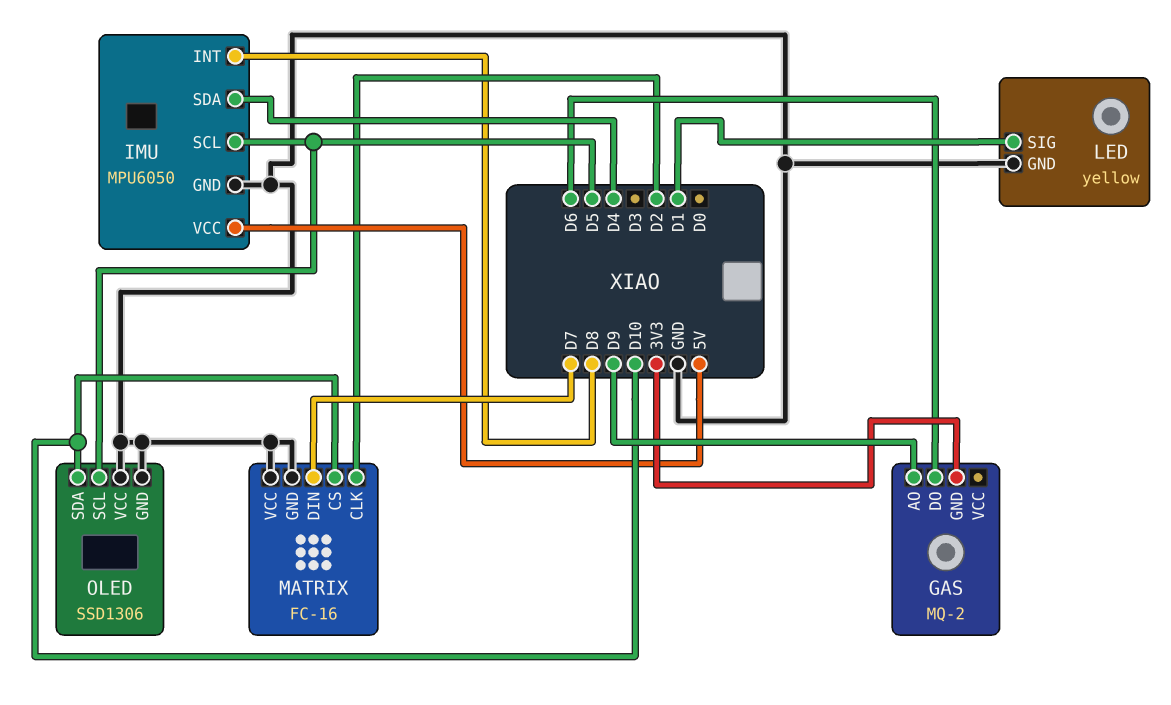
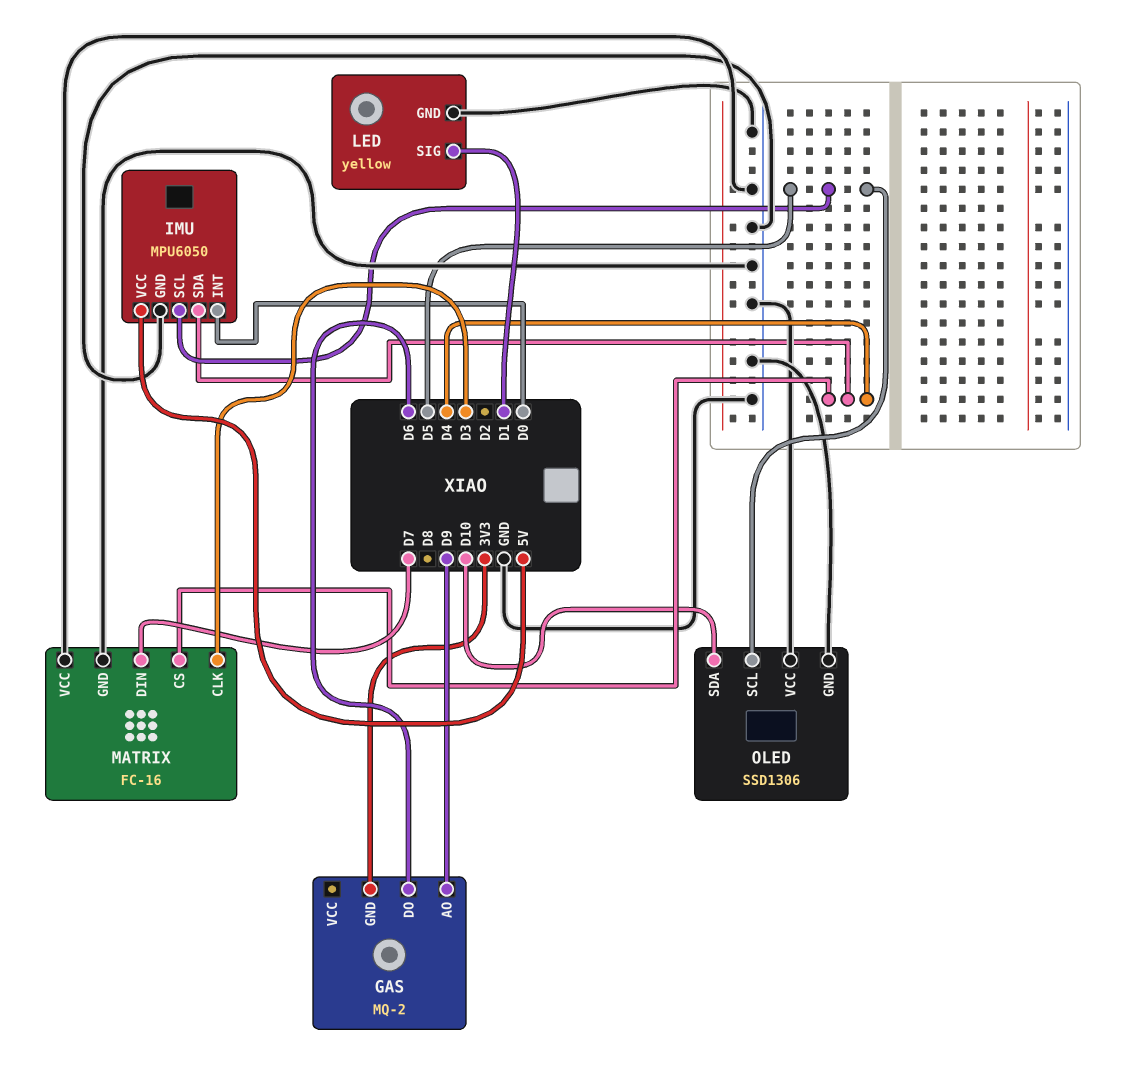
IMU pin INT: D8 -> D0
MATRIX pin CLK: D2 -> D3
MATRIX pin CS: D10 -> D4

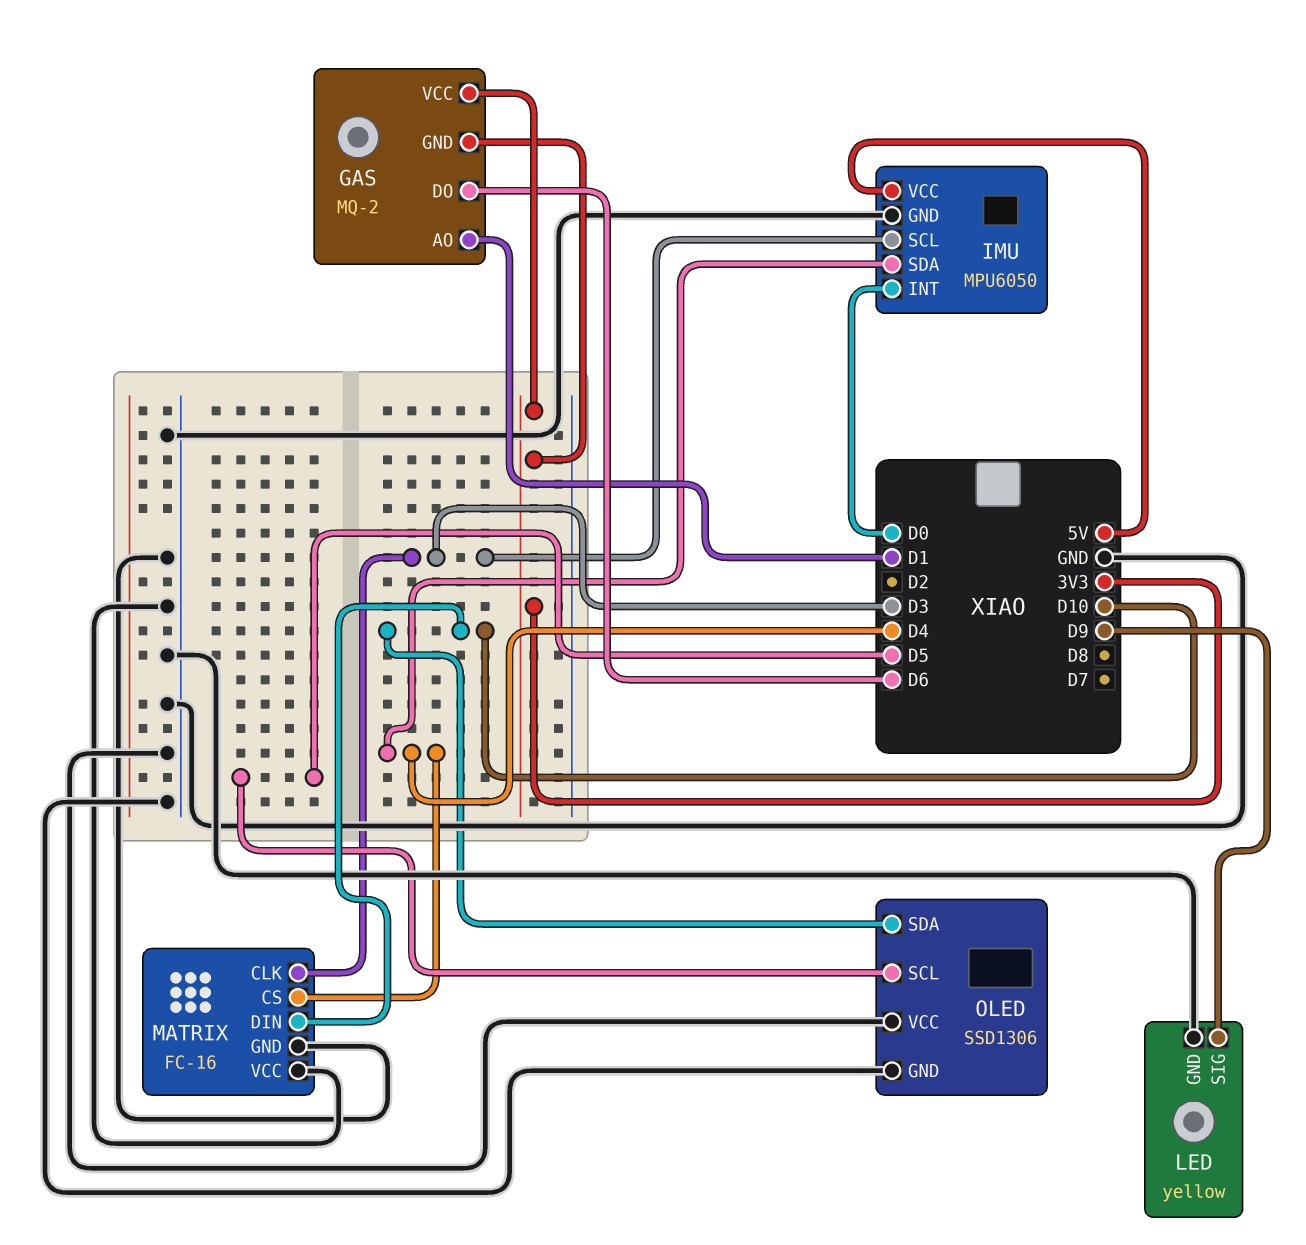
GAS pin AO: D9 -> D1
GAS pin VCC: none -> 3V3
IMU pin SCL: D5 -> D3
LED pin SIG: D1 -> D9
MATRIX pin DIN: D7 -> D10

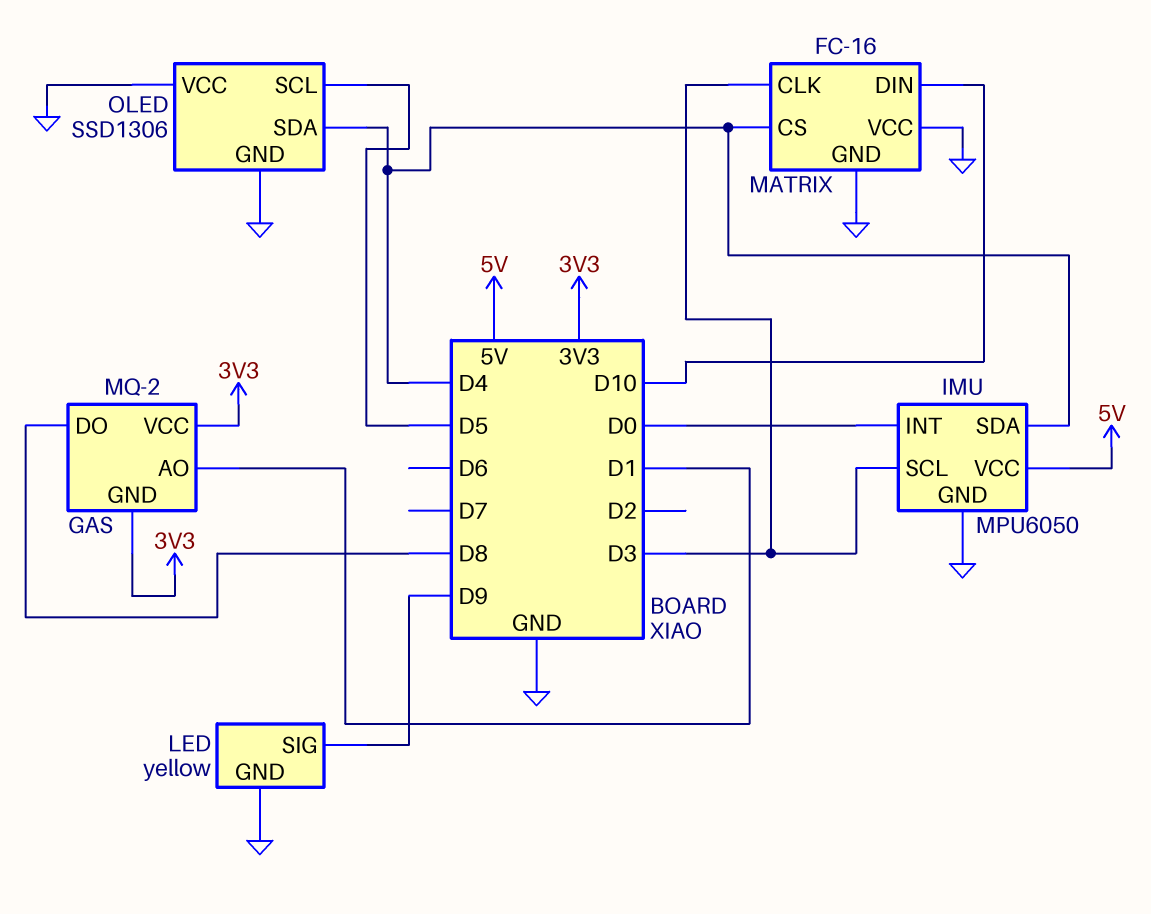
GAS pin DO: D6 -> D8
OLED pin SDA: D10 -> D4

